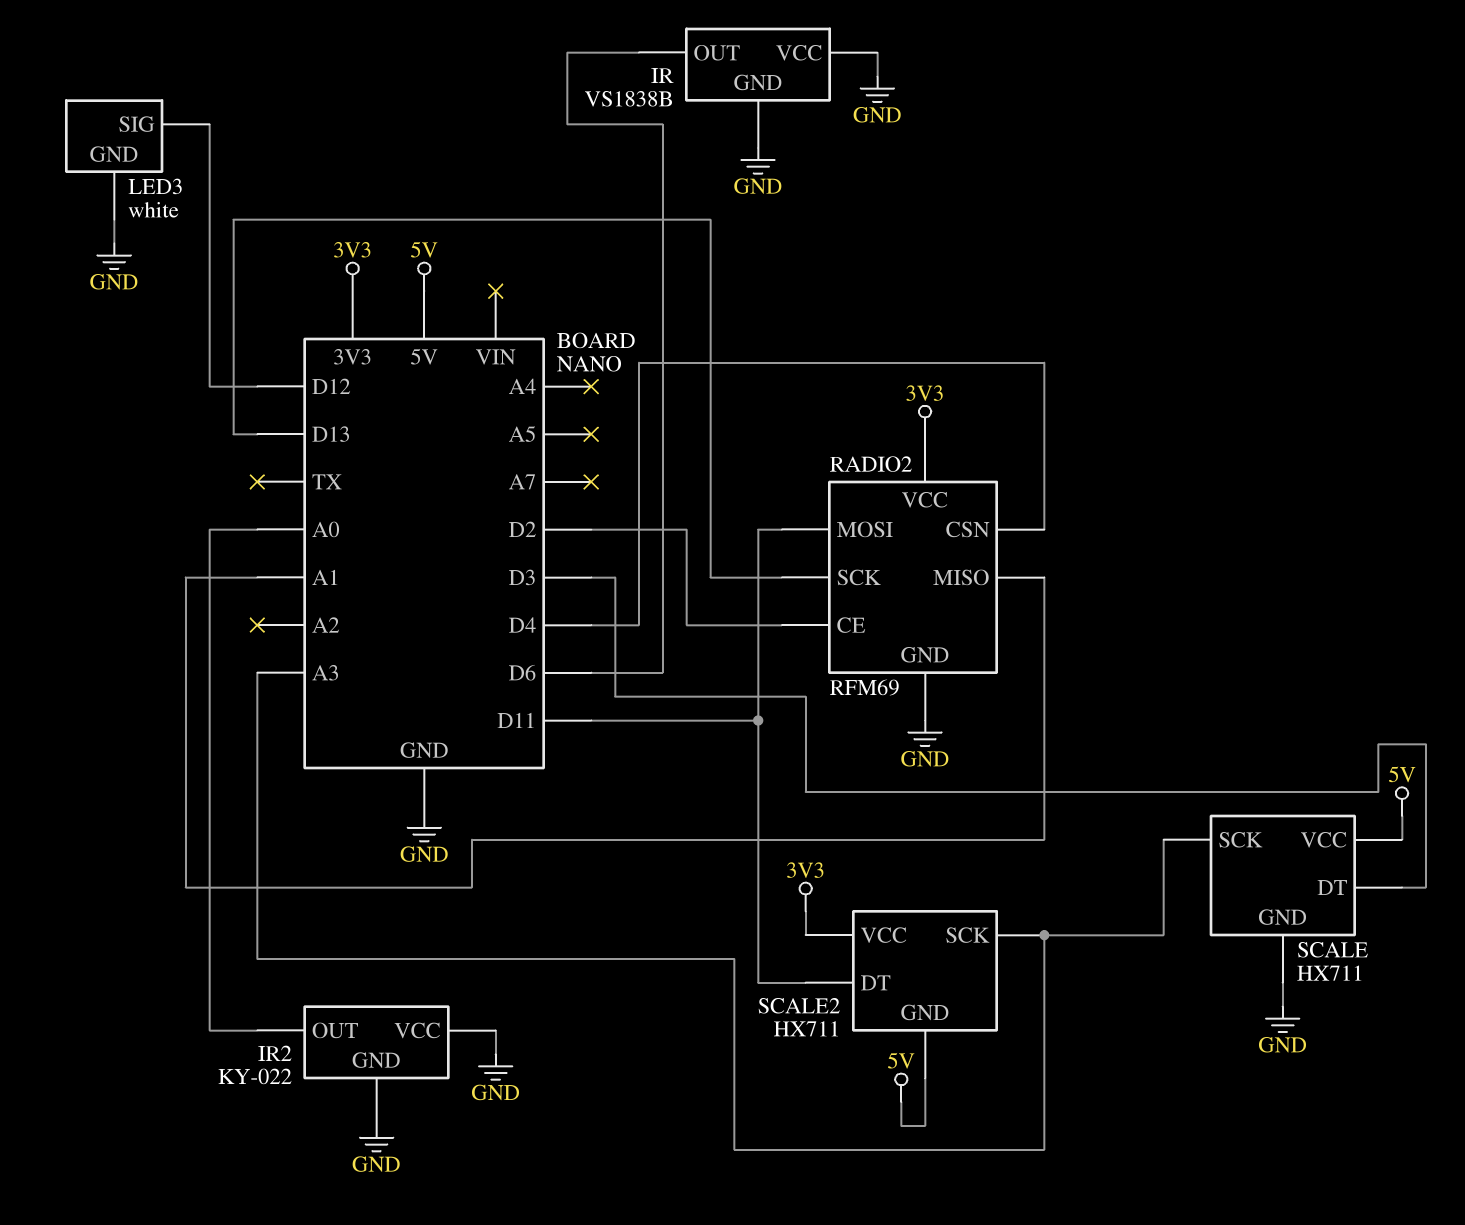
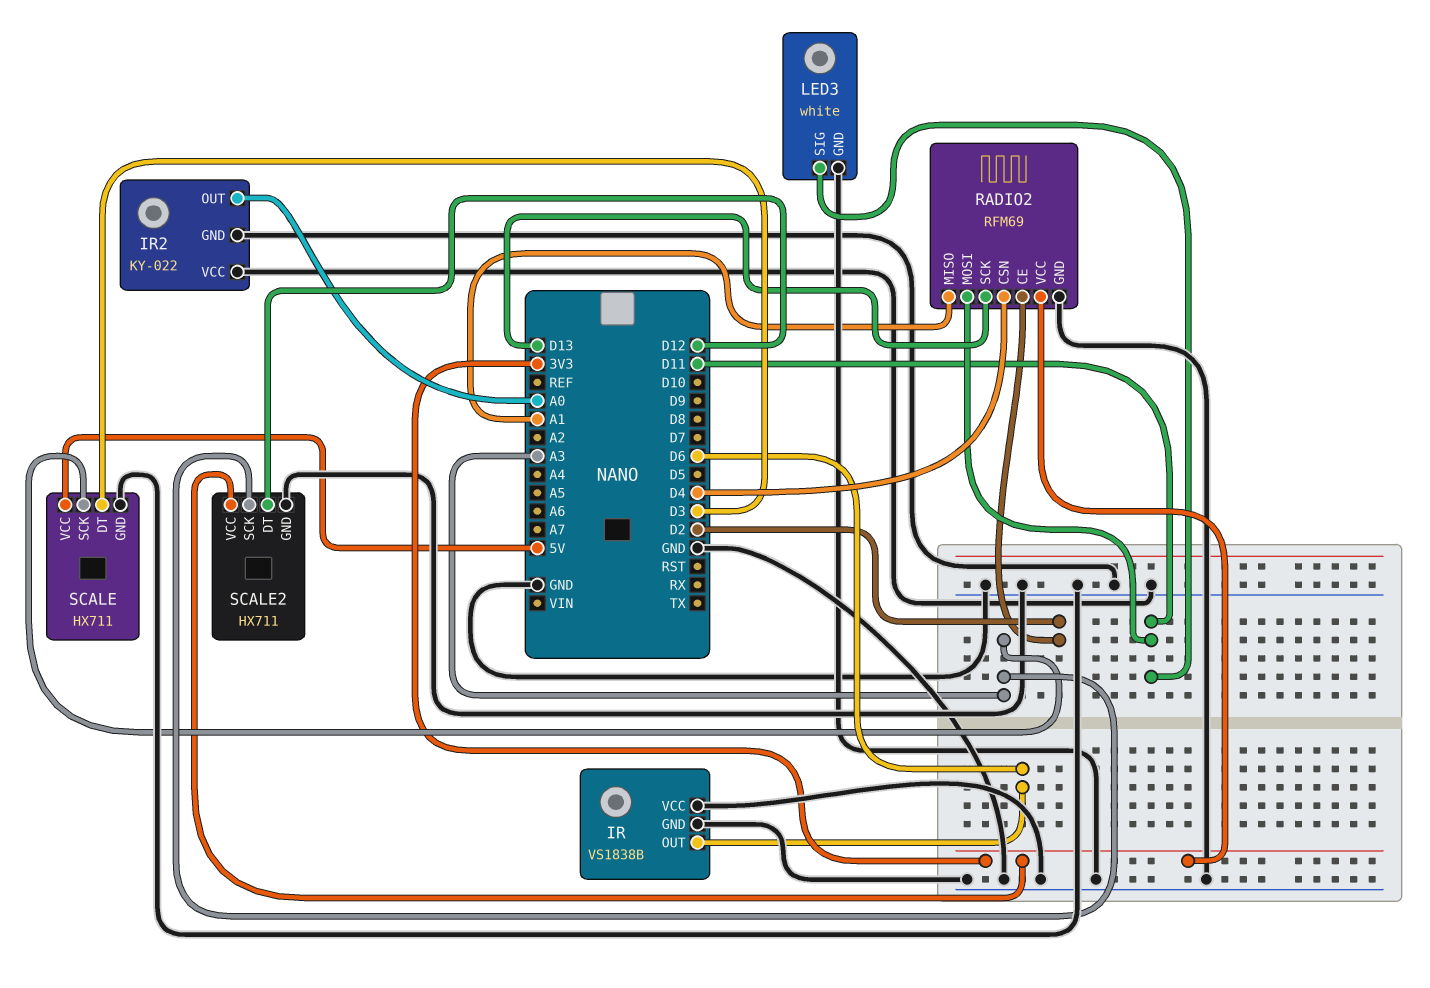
LED3 pin SIG: D12 -> D11
SCALE2 pin DT: D11 -> D12
SCALE2 pin GND: 5V -> GND

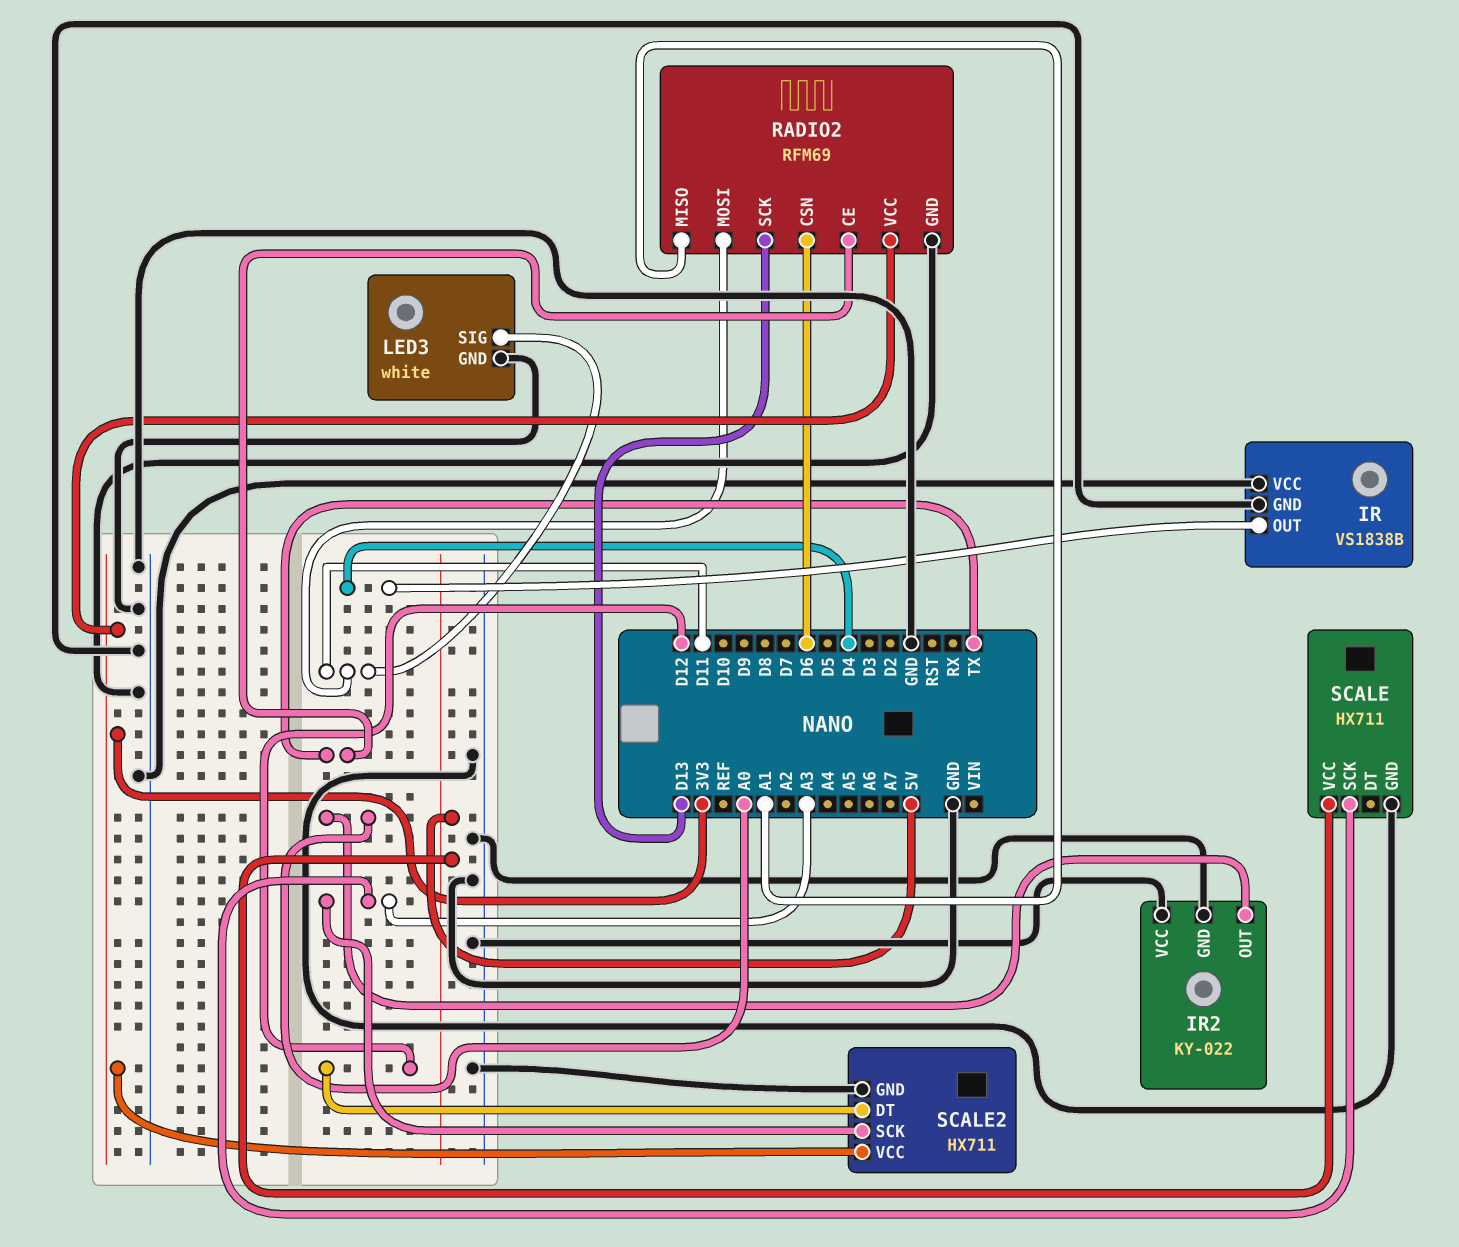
IR pin OUT: D6 -> D4
RADIO2 pin CE: D2 -> TX
RADIO2 pin CSN: D4 -> D6
SCALE pin DT: D3 -> none

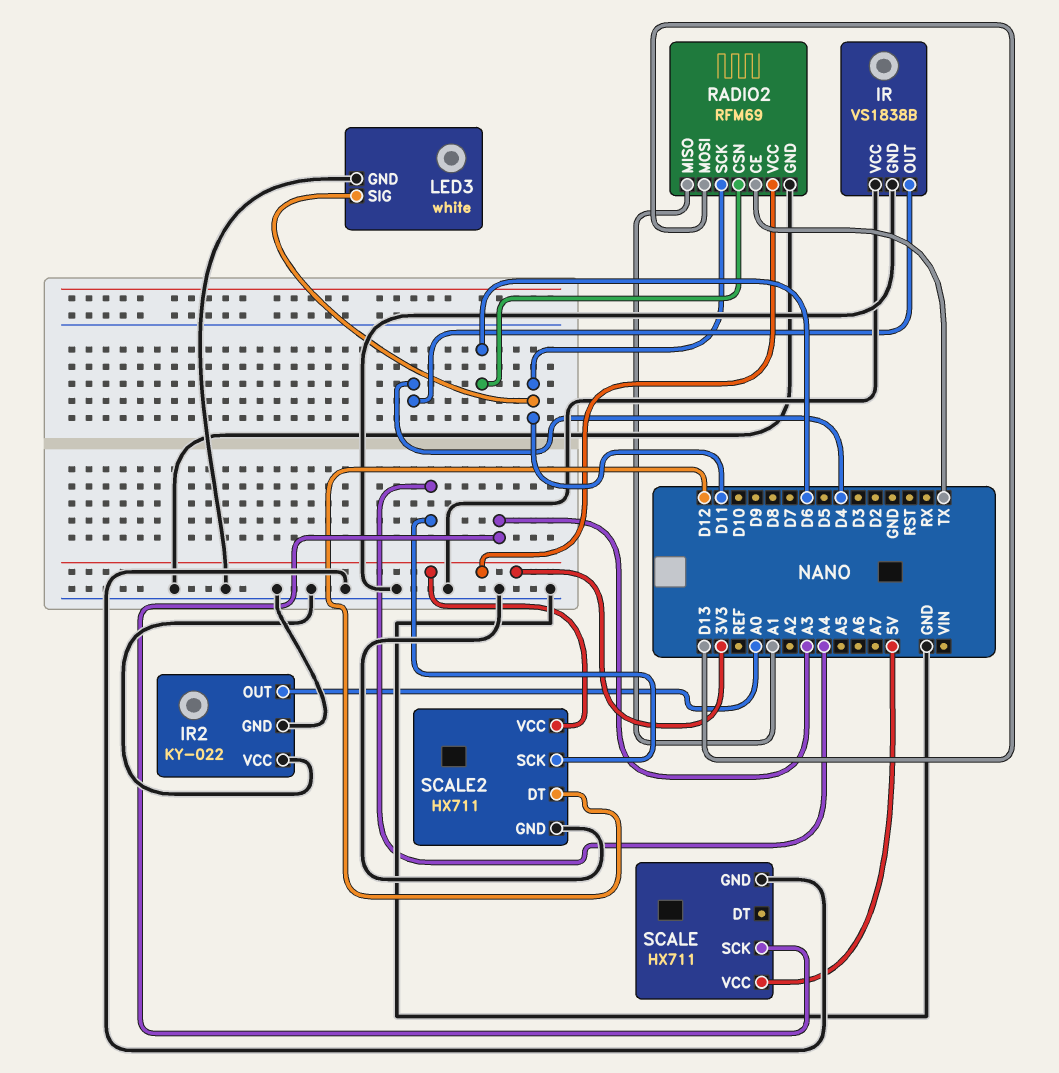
RADIO2 pin MOSI: D11 -> D13
RADIO2 pin SCK: D13 -> D11
SCALE2 pin SCK: A3 -> A4

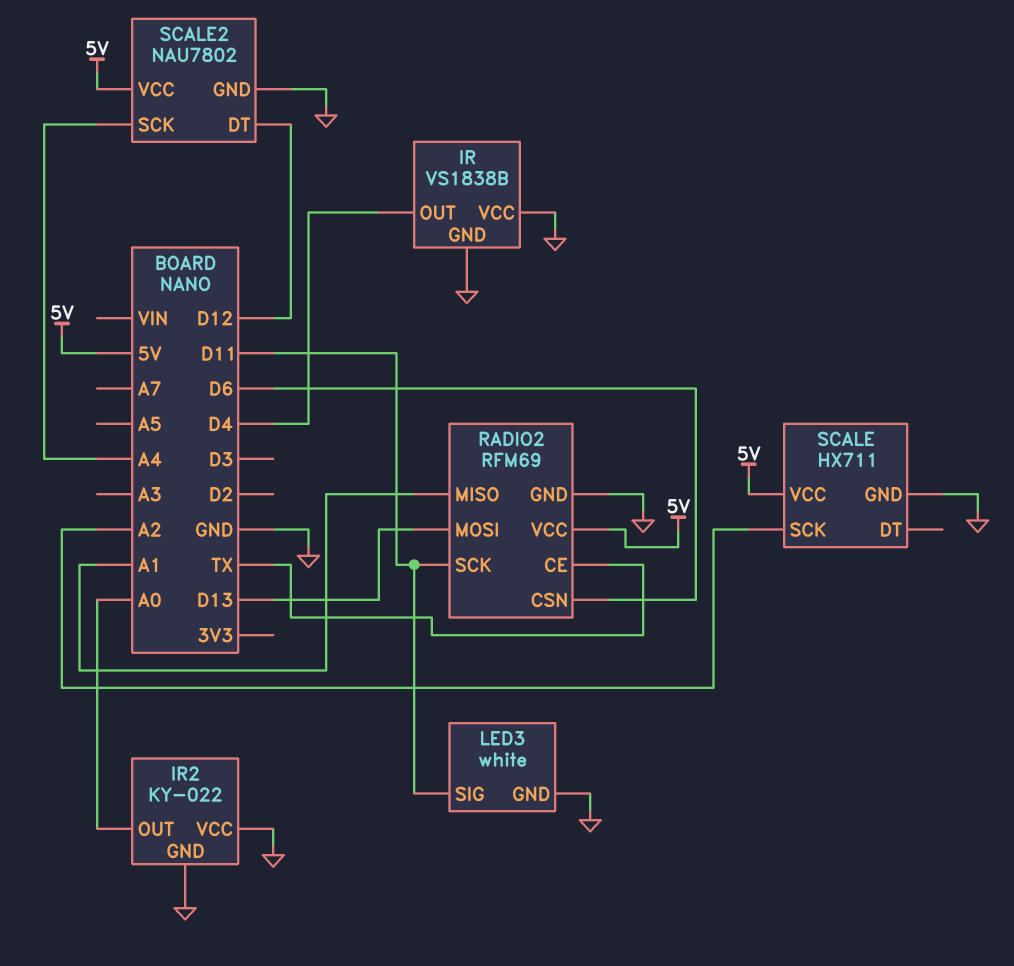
RADIO2 pin VCC: 3V3 -> 5V
SCALE pin SCK: A3 -> A2
SCALE2: HX711 -> NAU7802
SCALE2 pin VCC: 3V3 -> 5V

